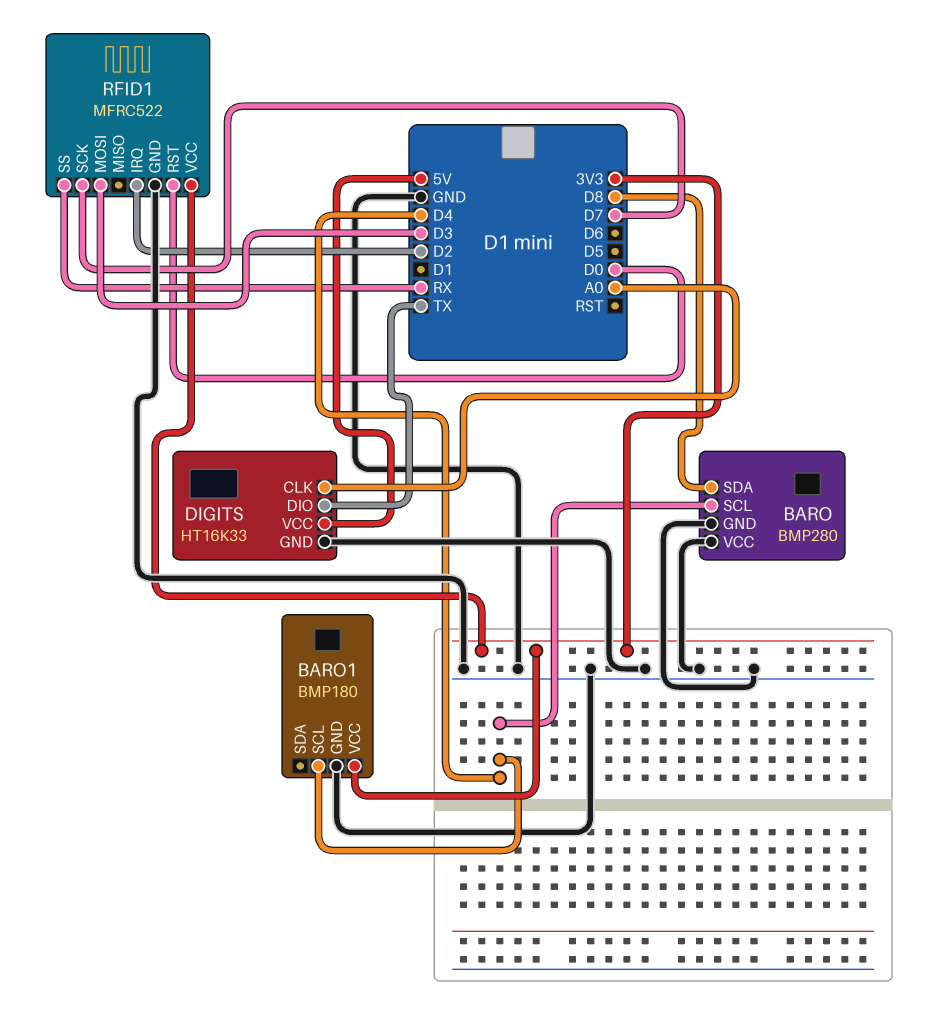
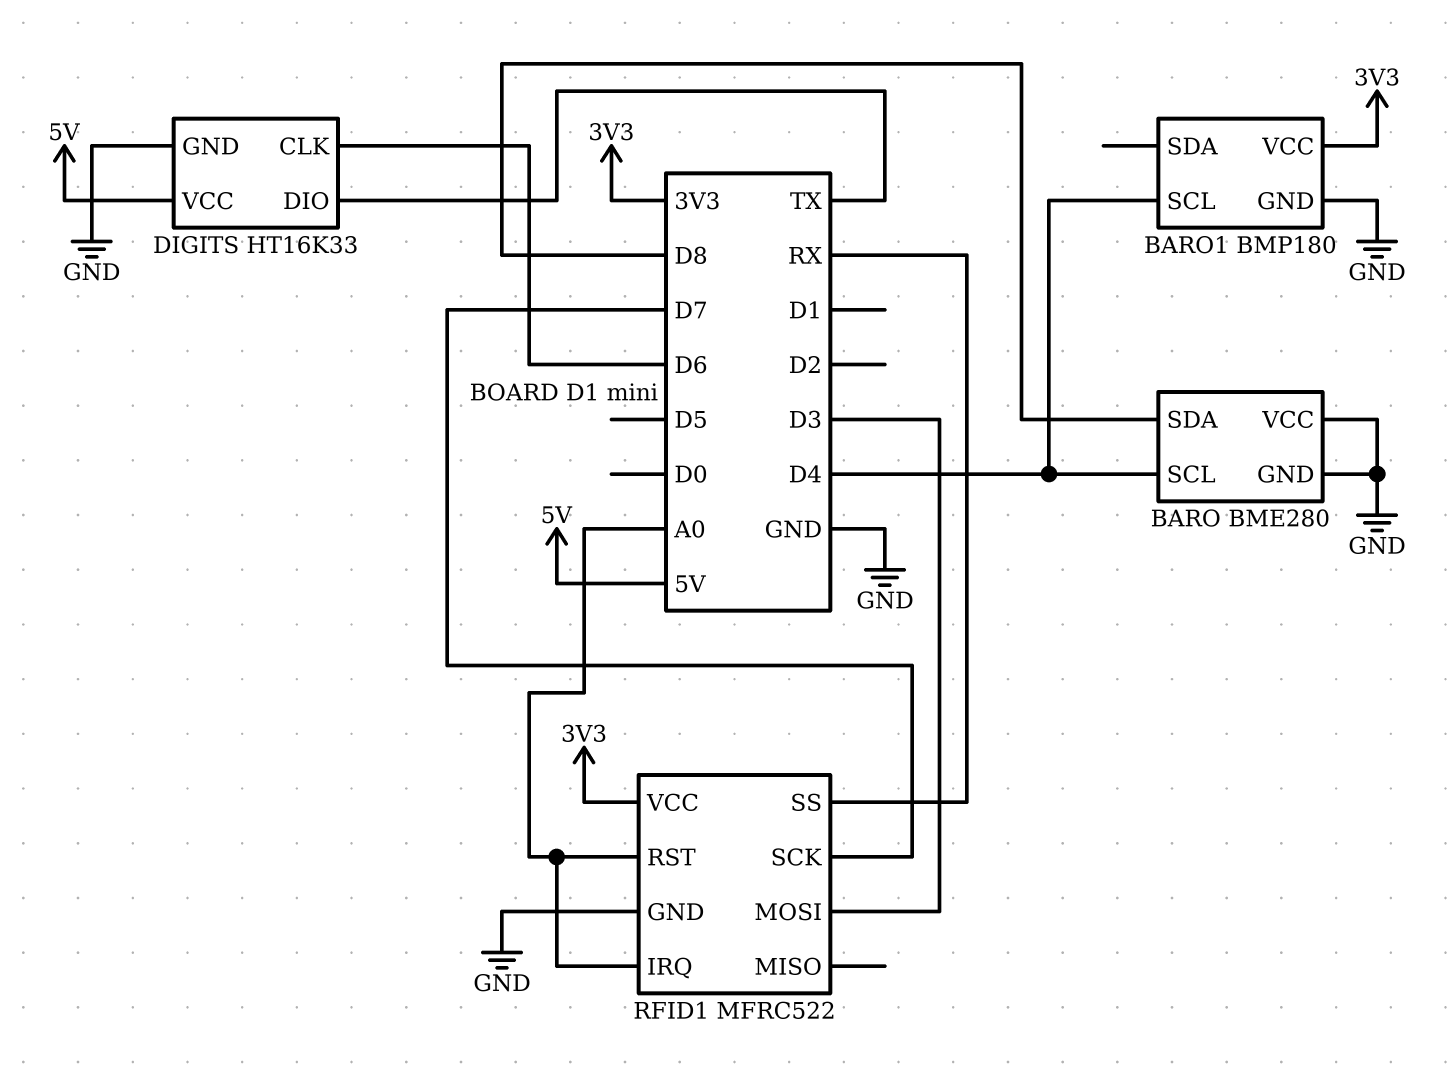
BARO: BMP280 -> BME280
DIGITS pin CLK: A0 -> D6
RFID1 pin IRQ: D2 -> A0
RFID1 pin RST: D0 -> A0

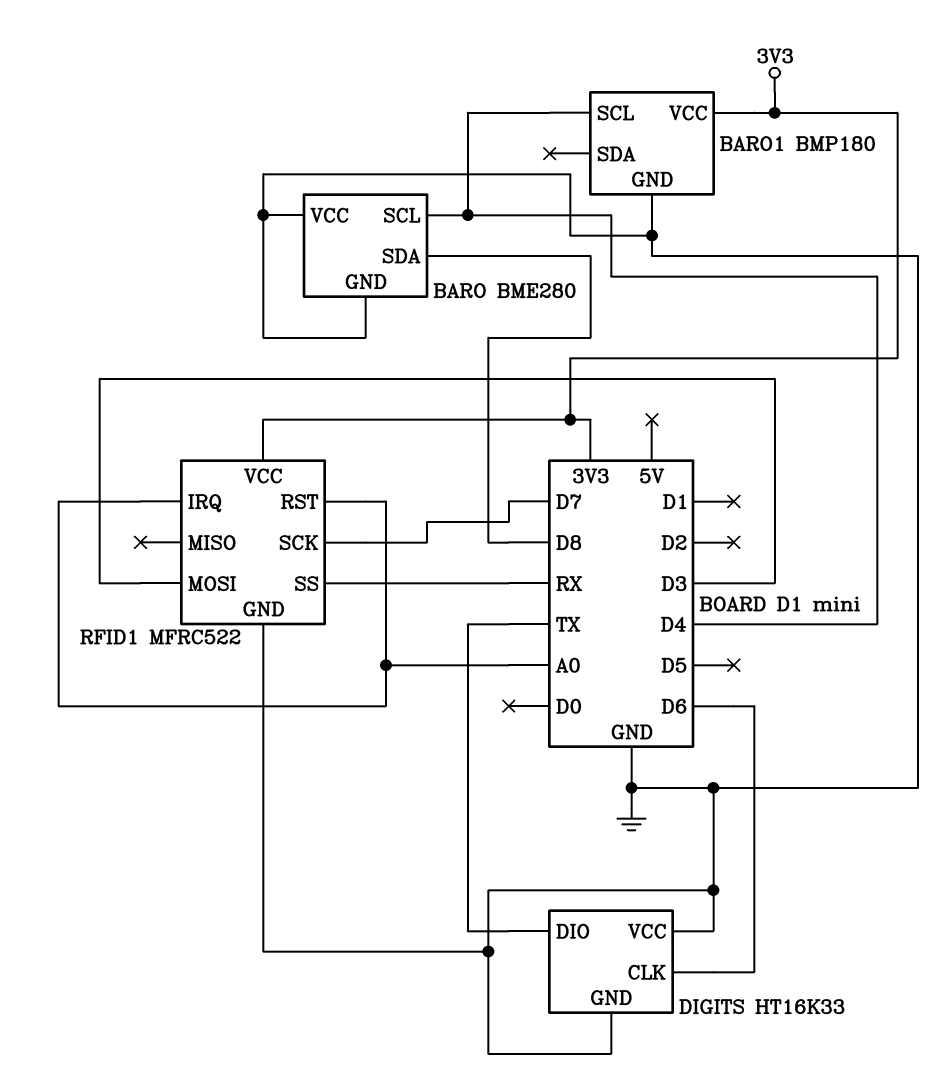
DIGITS pin VCC: 5V -> GND

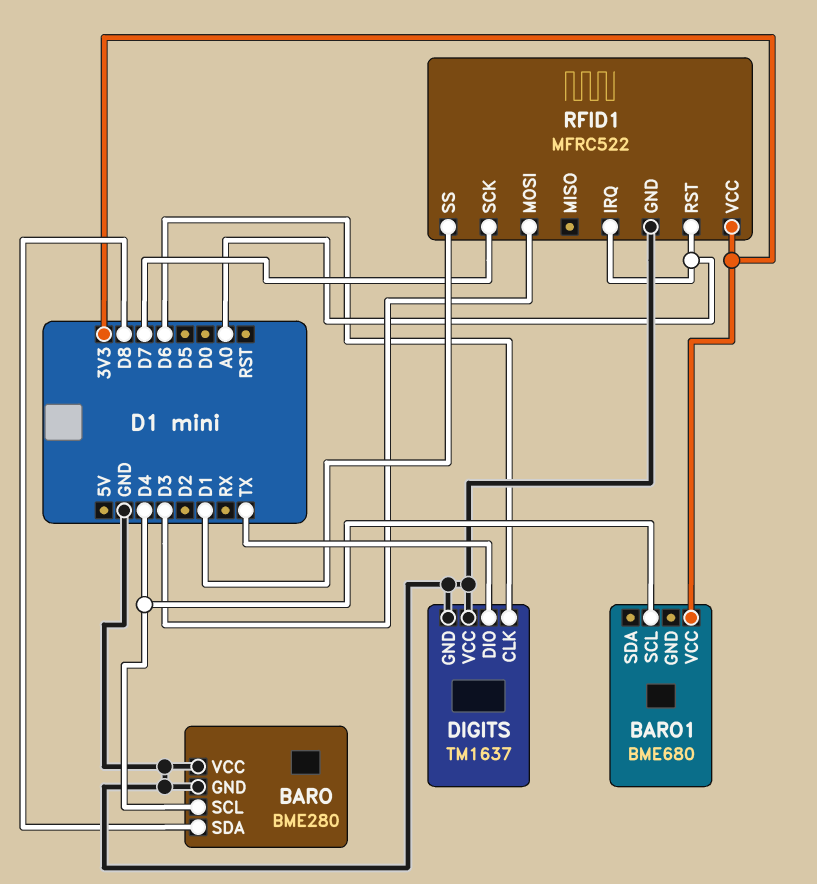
BARO1: BMP180 -> BME680
BARO1 pin GND: GND -> none
DIGITS: HT16K33 -> TM1637
RFID1 pin SS: RX -> D1

